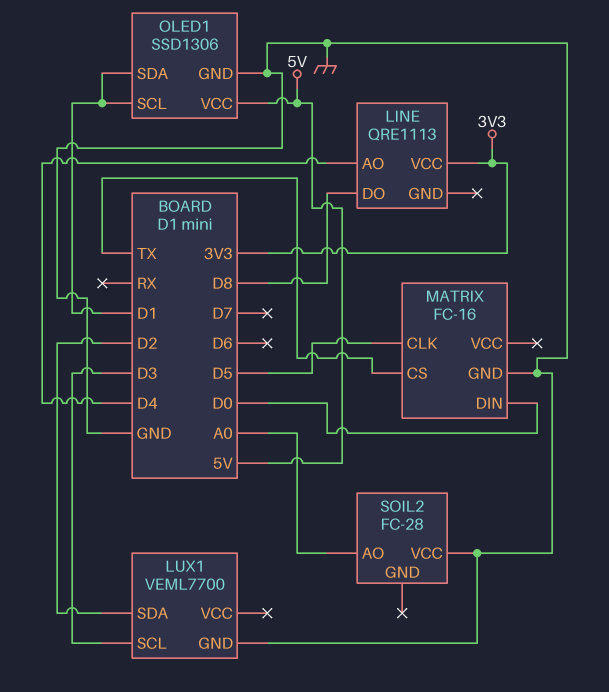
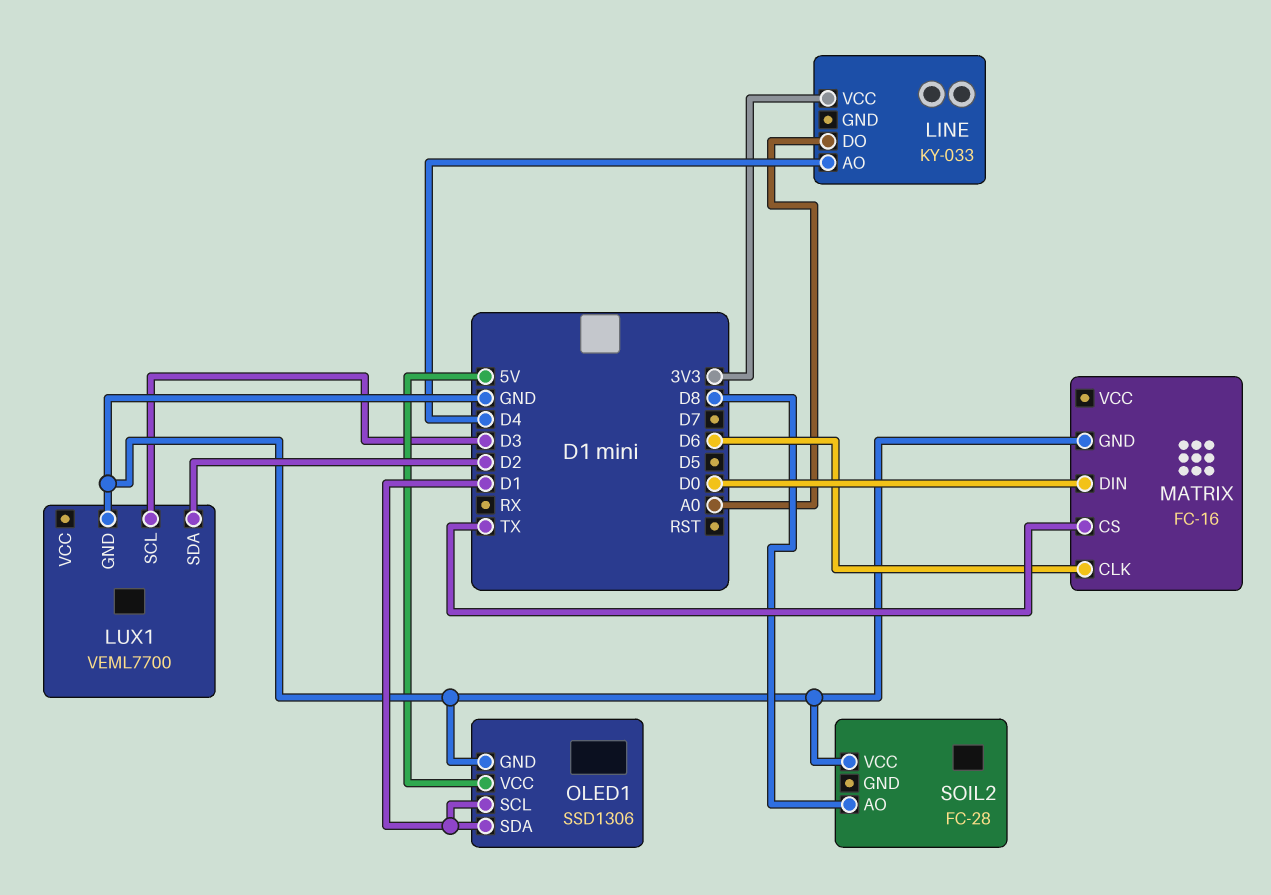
LINE: QRE1113 -> KY-033
LINE pin DO: D8 -> A0
MATRIX pin CLK: D5 -> D6
SOIL2 pin AO: A0 -> D8

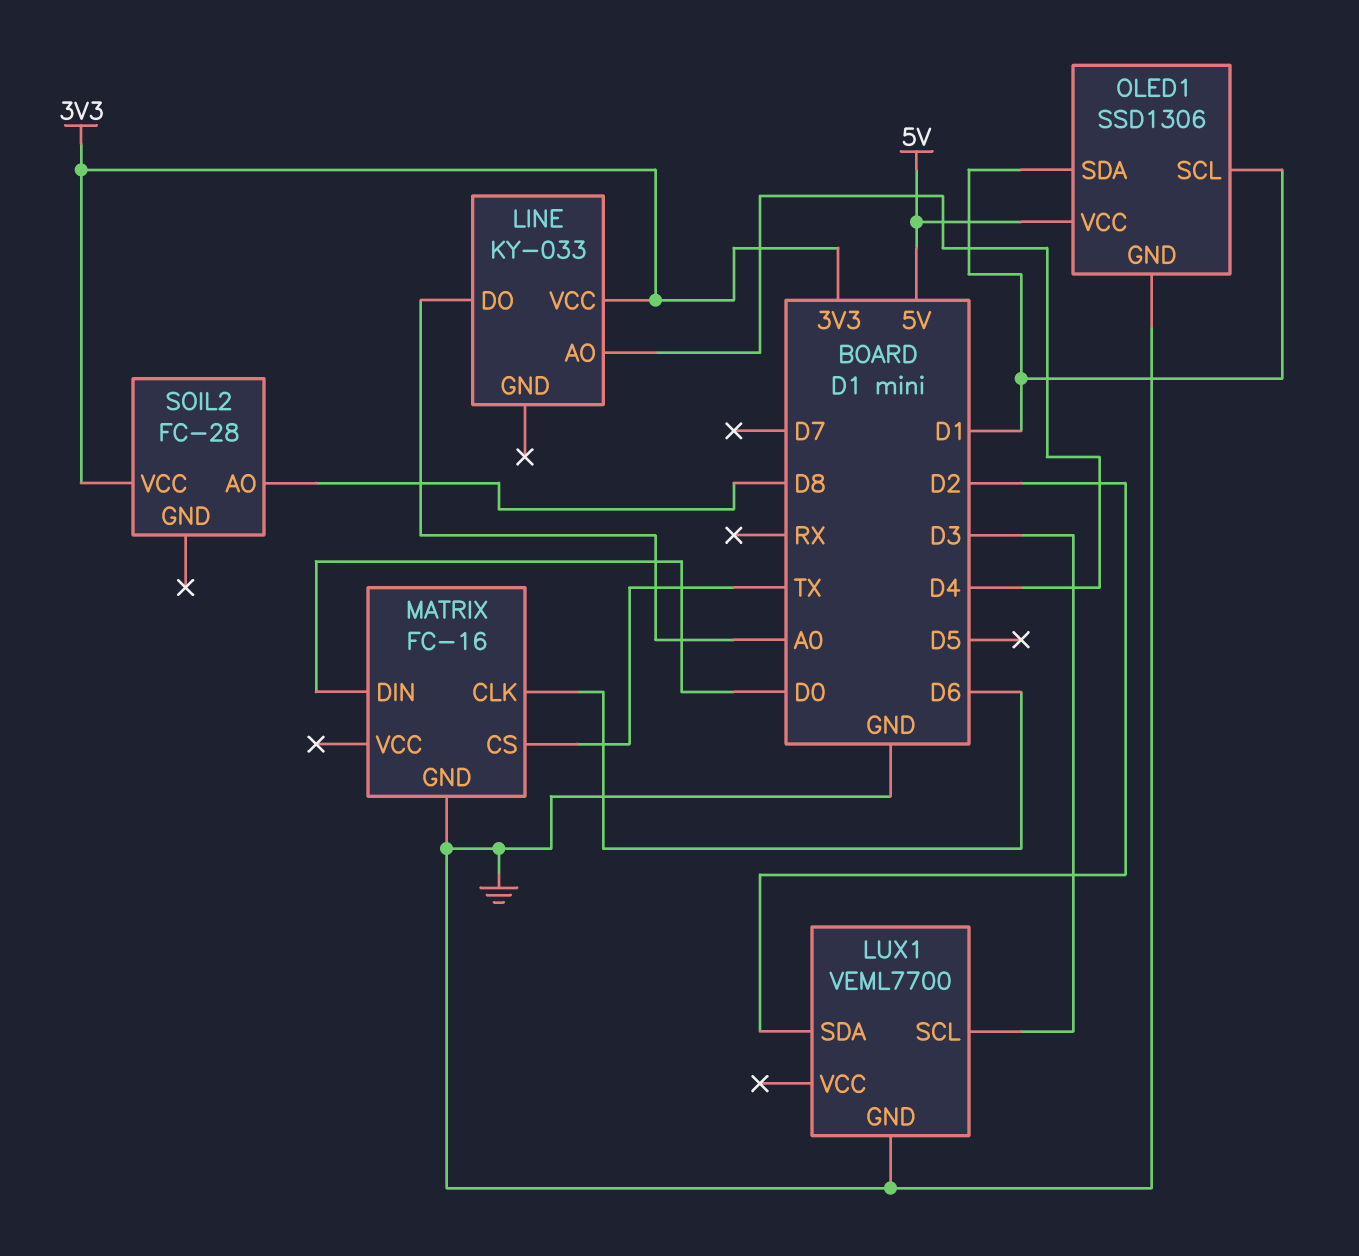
SOIL2 pin VCC: GND -> 3V3

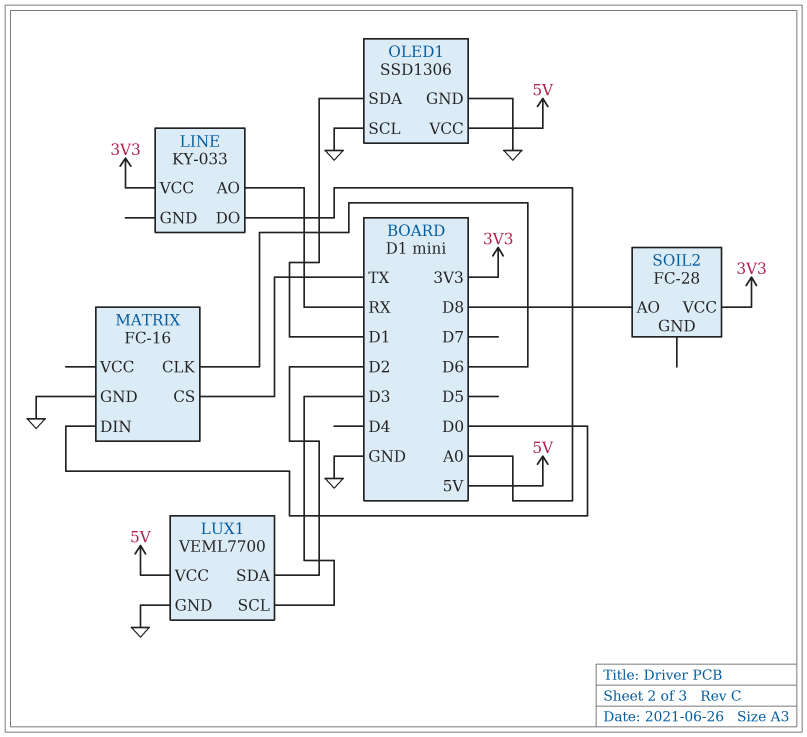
LINE pin AO: D4 -> RX
LUX1 pin VCC: none -> 5V
OLED1 pin SCL: D1 -> GND

